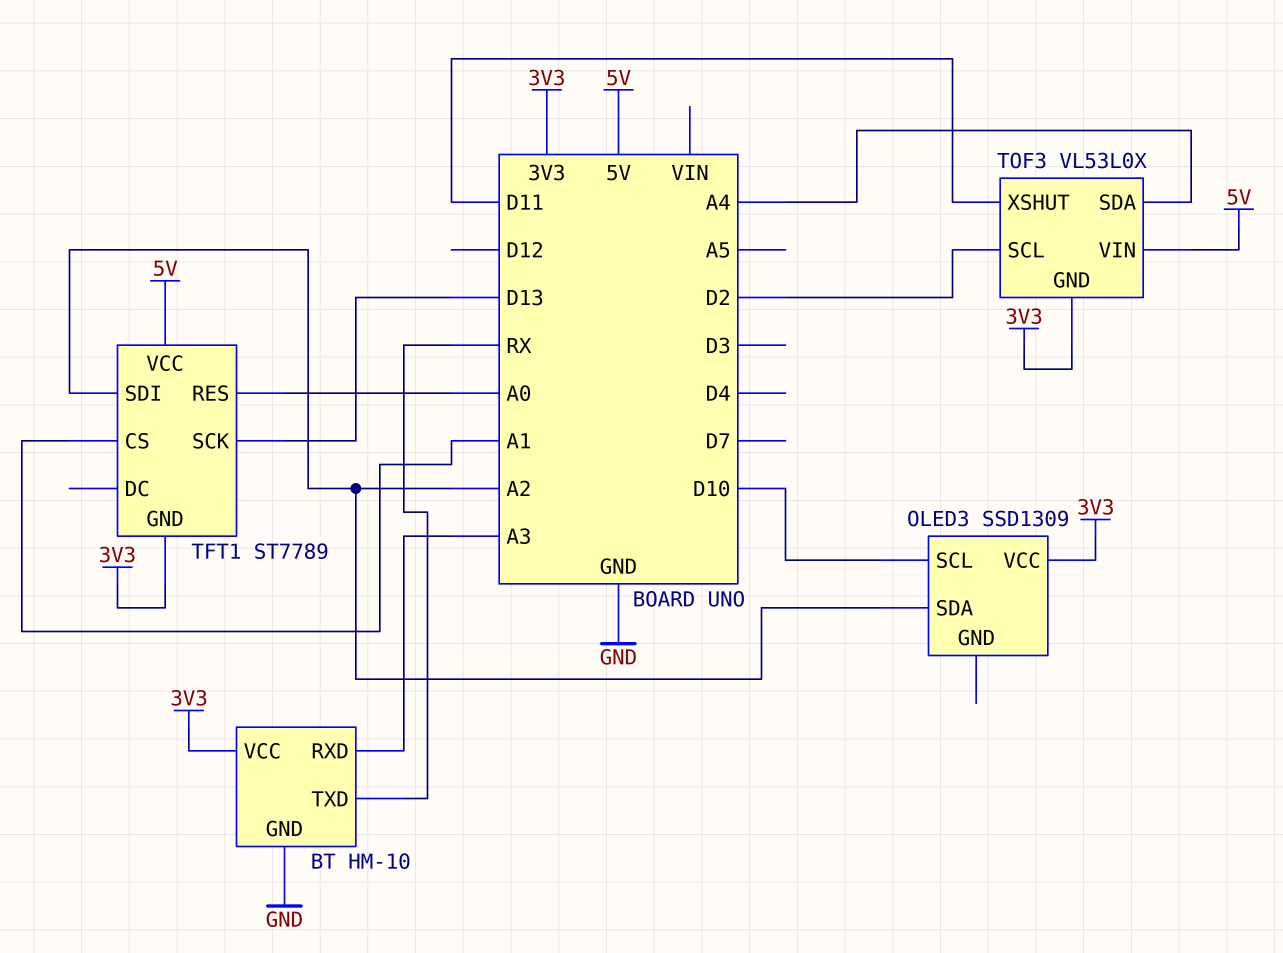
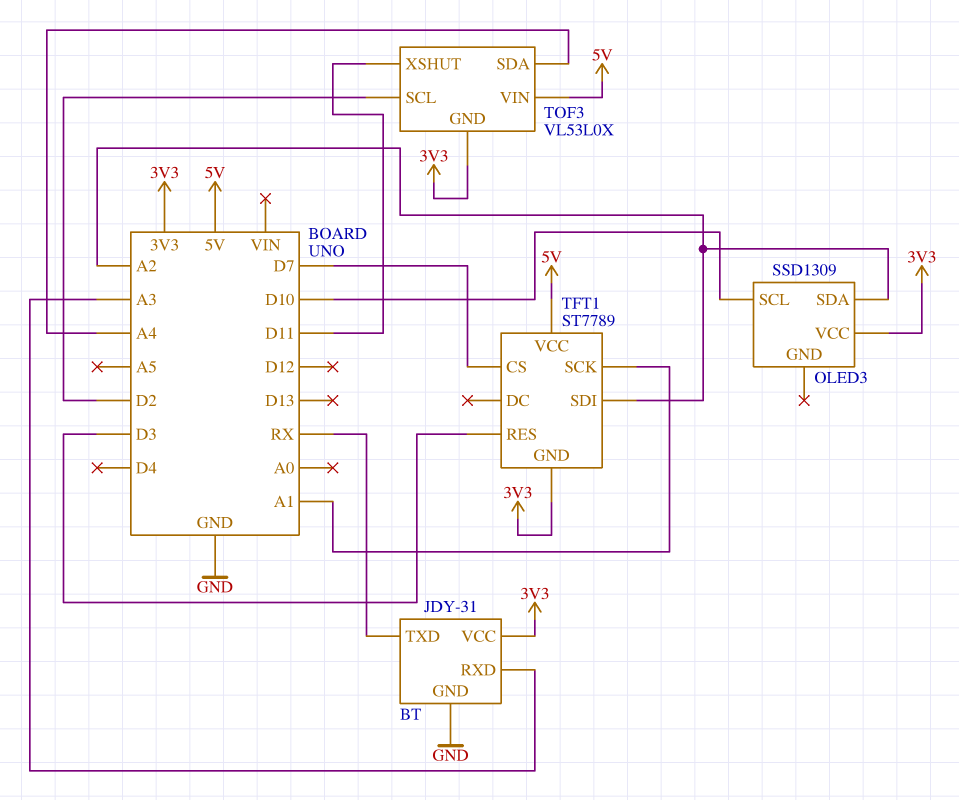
BT: HM-10 -> JDY-31
TFT1 pin CS: A1 -> D7
TFT1 pin RES: A0 -> D3
TFT1 pin SCK: D13 -> A1

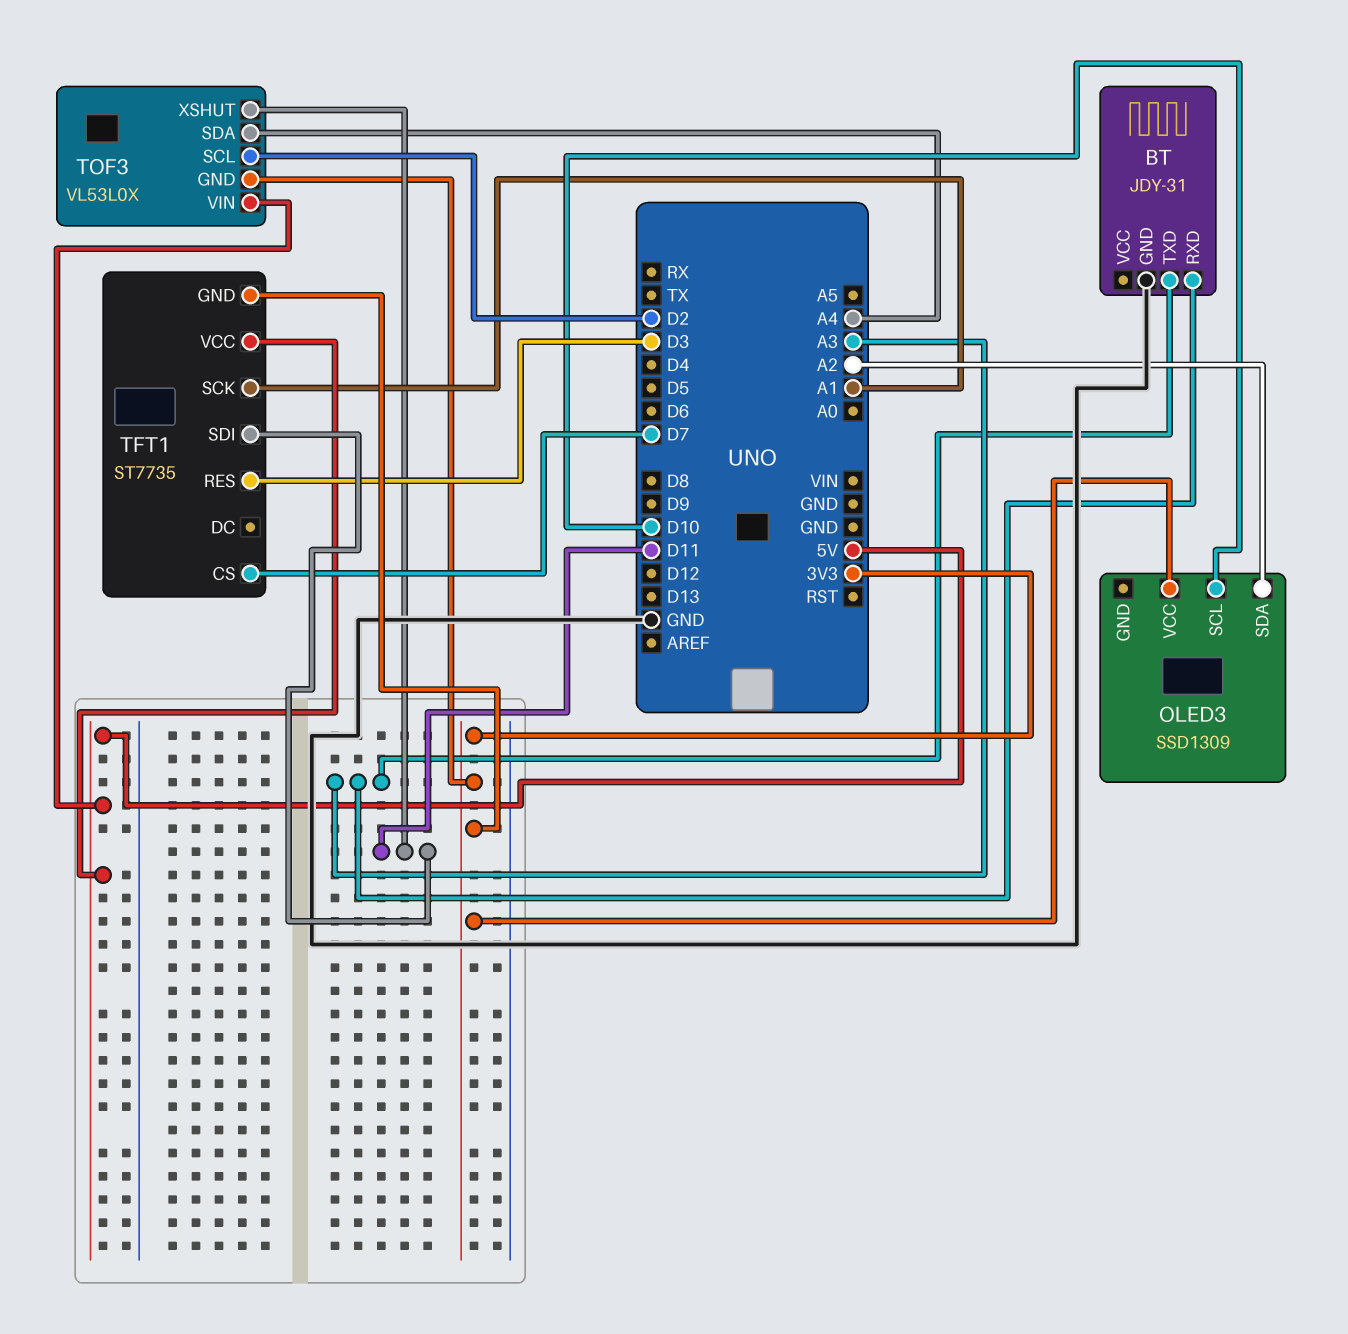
BT pin TXD: RX -> A3
BT pin VCC: 3V3 -> none
TFT1: ST7789 -> ST7735
TFT1 pin SDI: A2 -> D11

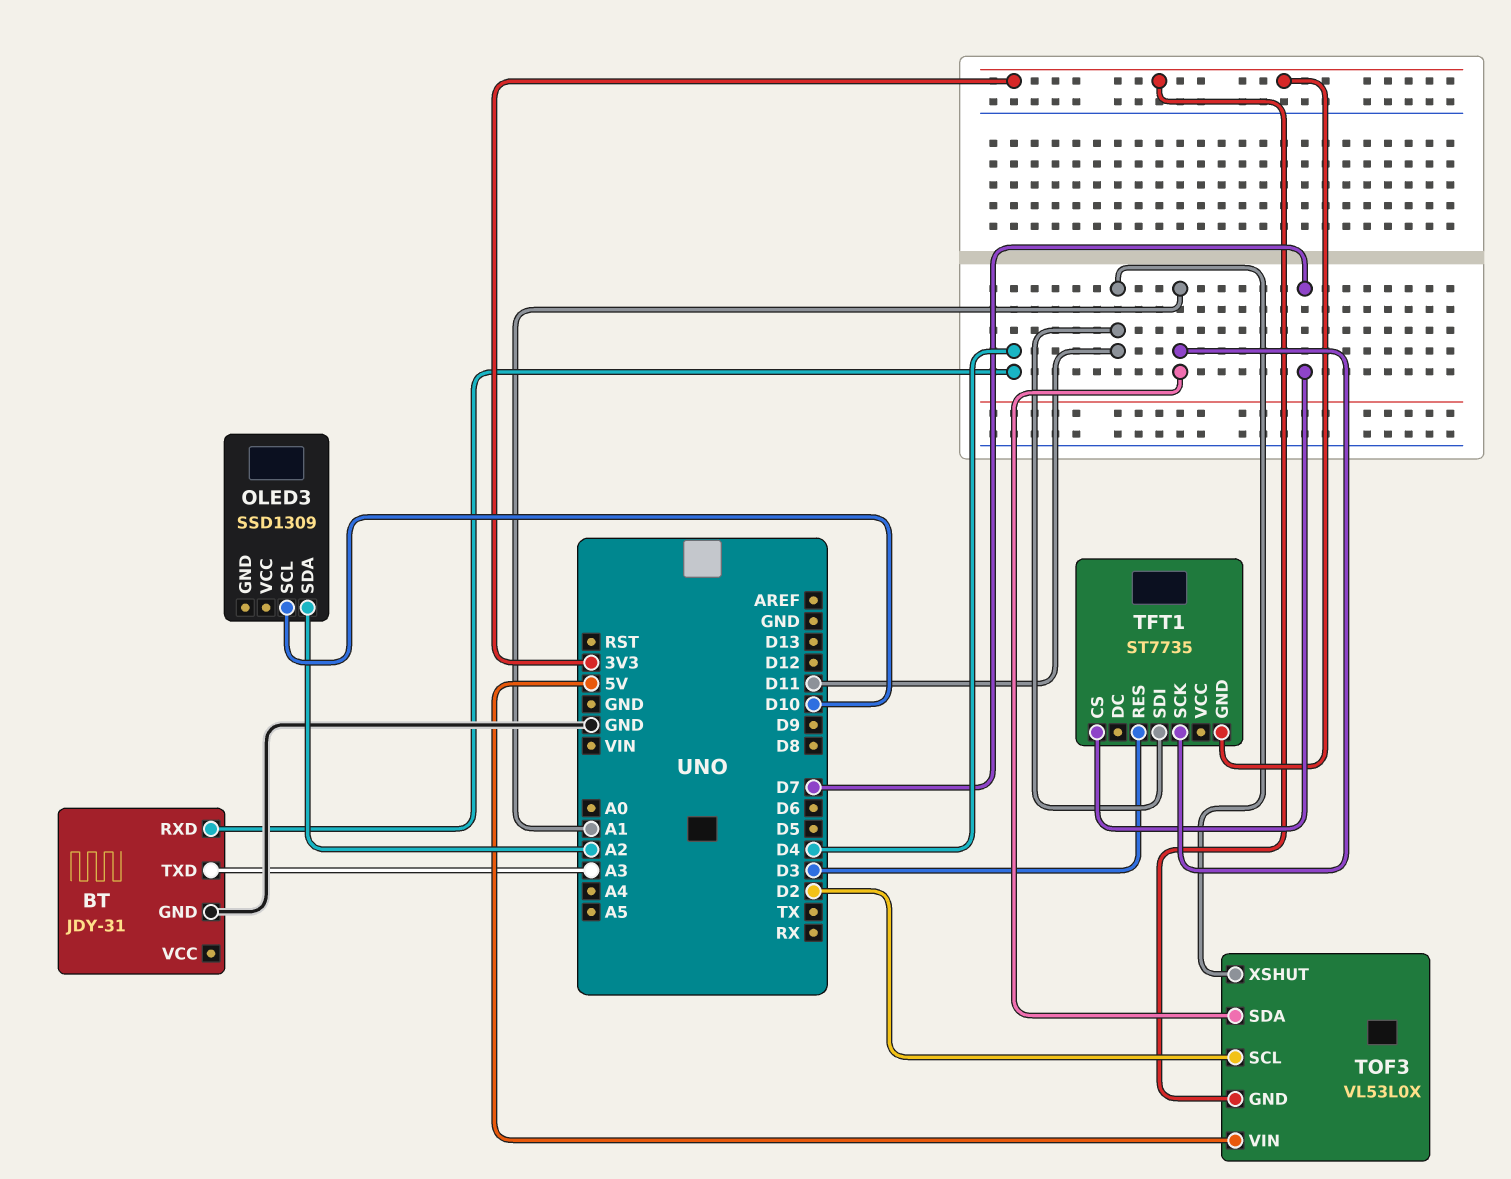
BT pin RXD: A3 -> D4
OLED3 pin VCC: 3V3 -> none
TFT1 pin VCC: 5V -> none
TOF3 pin SDA: A4 -> A1

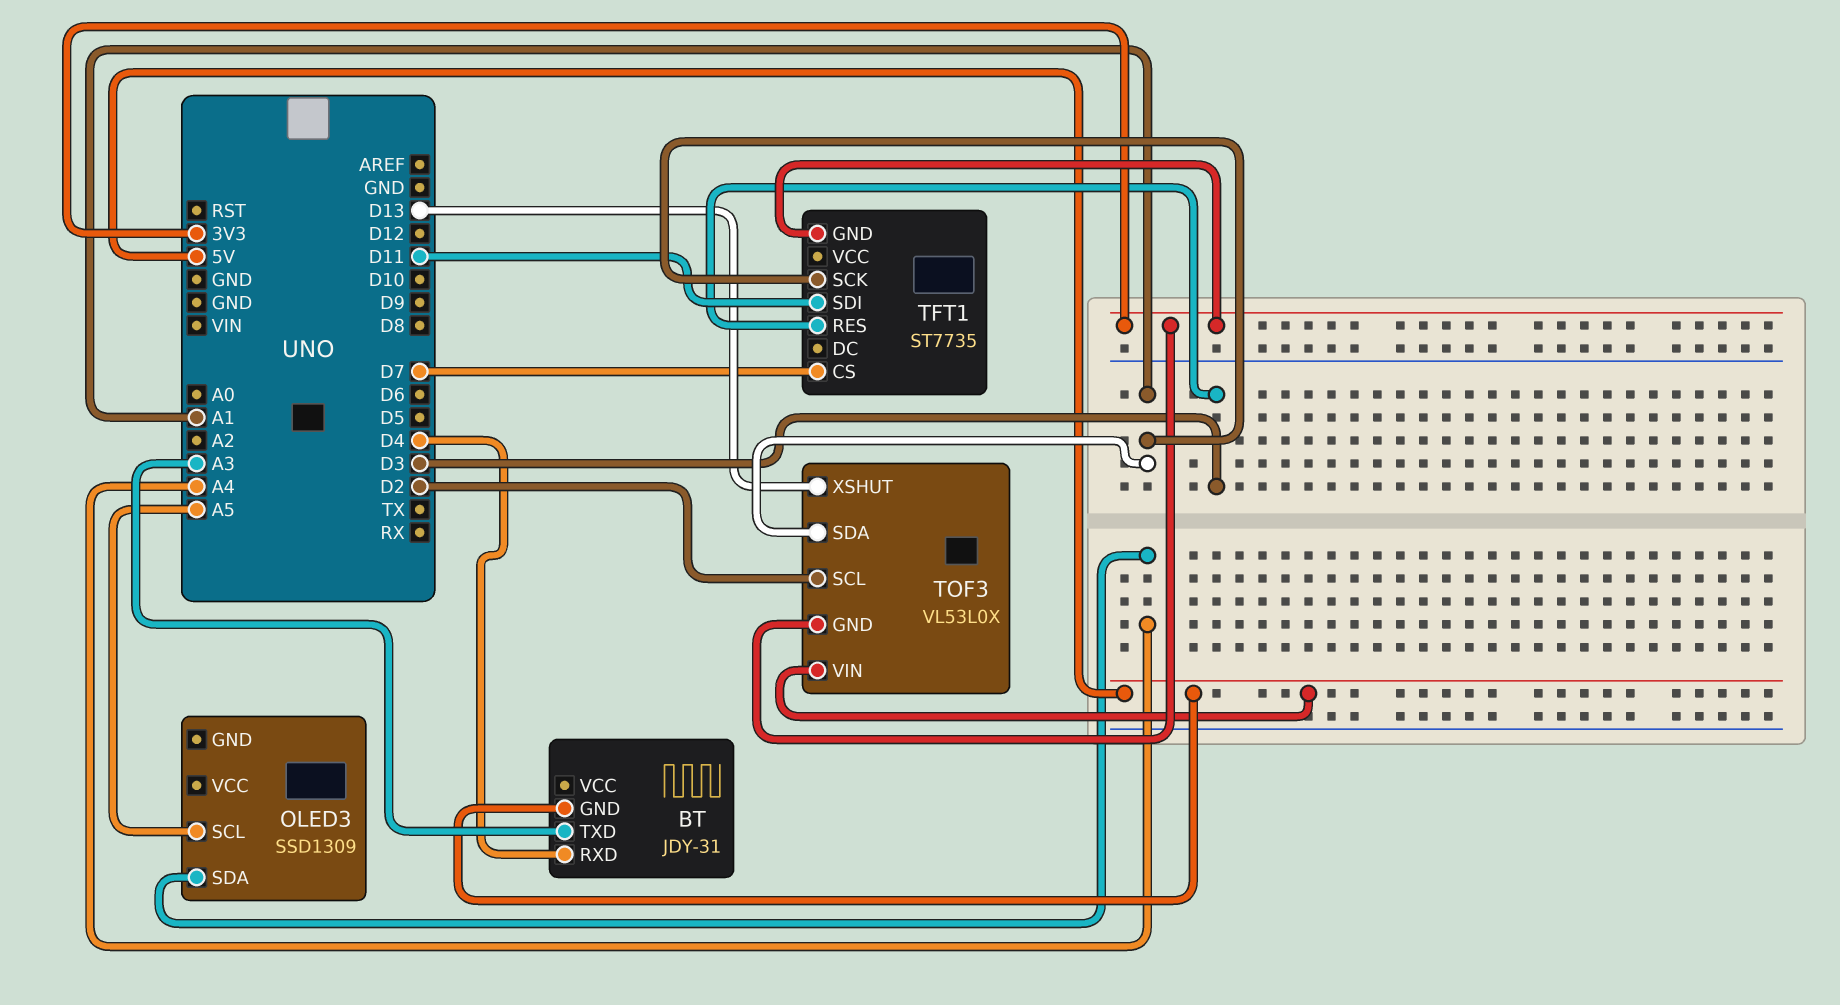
BT pin GND: GND -> 5V
OLED3 pin SCL: D10 -> A5
OLED3 pin SDA: A2 -> A4
TOF3 pin XSHUT: D11 -> D13

